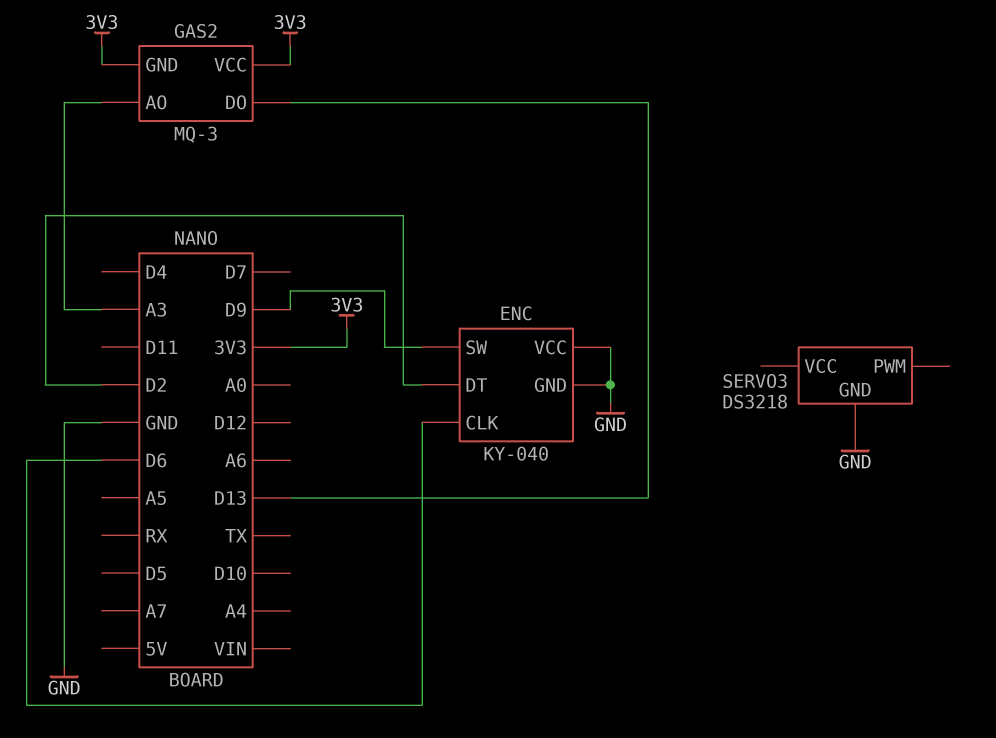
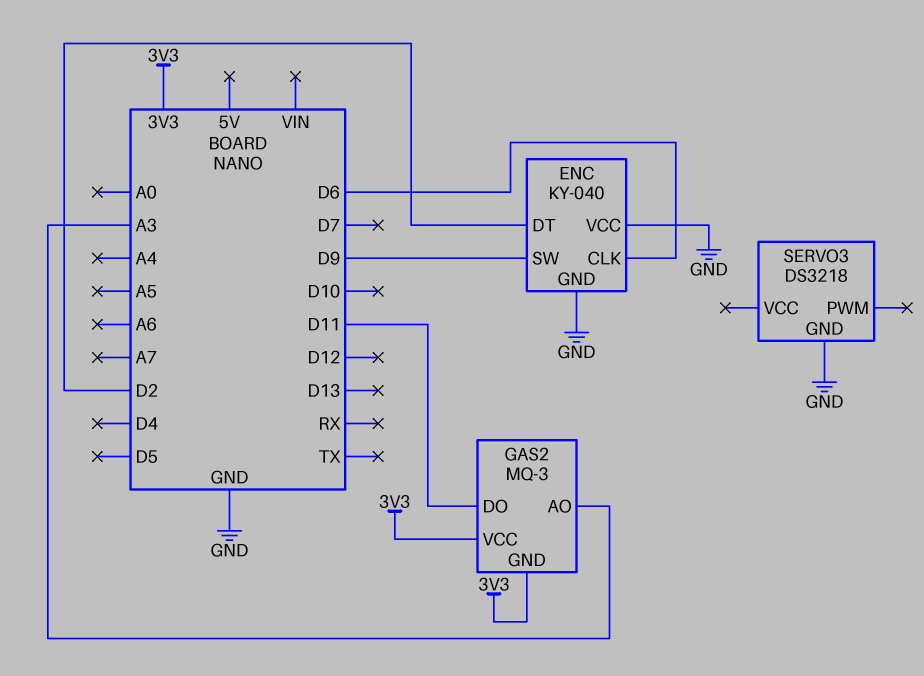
GAS2 pin DO: D13 -> D11

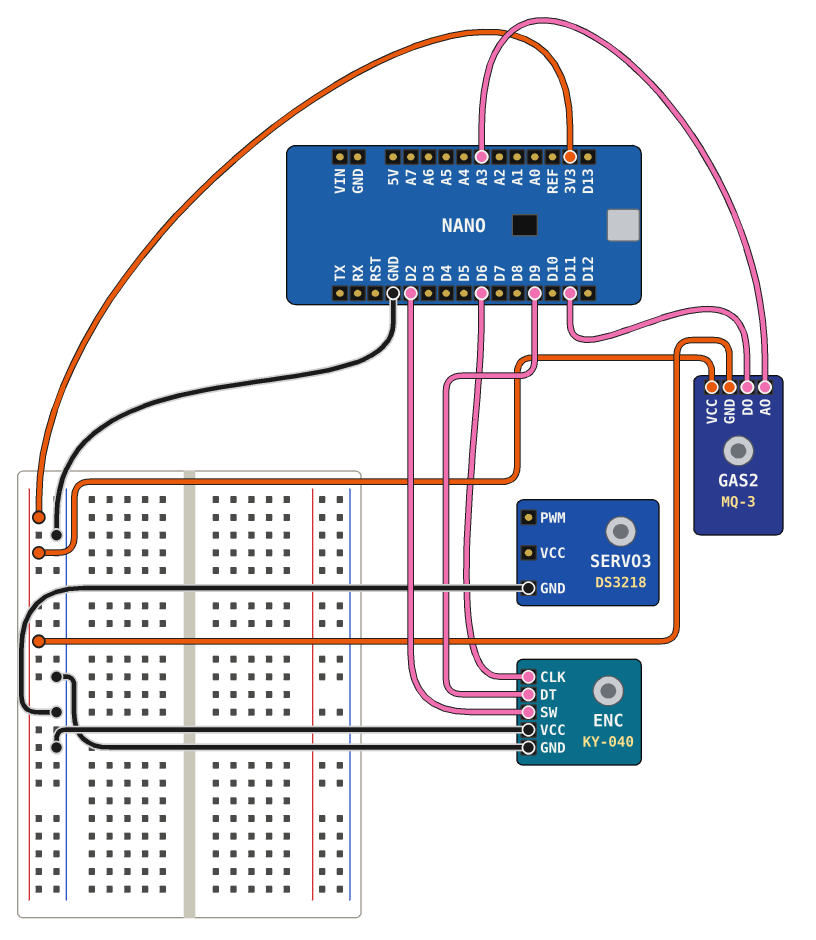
ENC pin DT: D2 -> D9
ENC pin SW: D9 -> D2

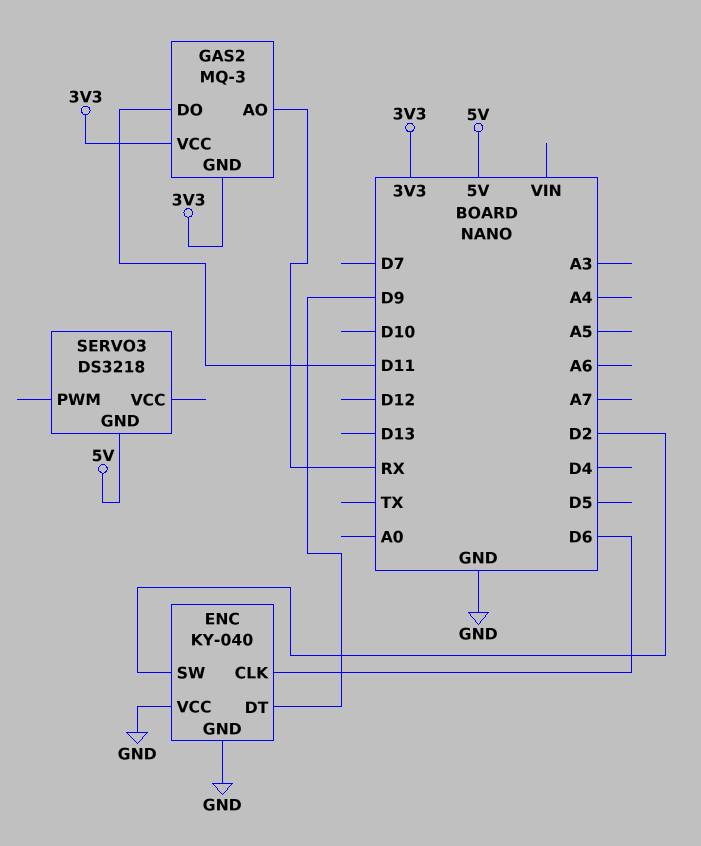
GAS2 pin AO: A3 -> RX
SERVO3 pin GND: GND -> 5V

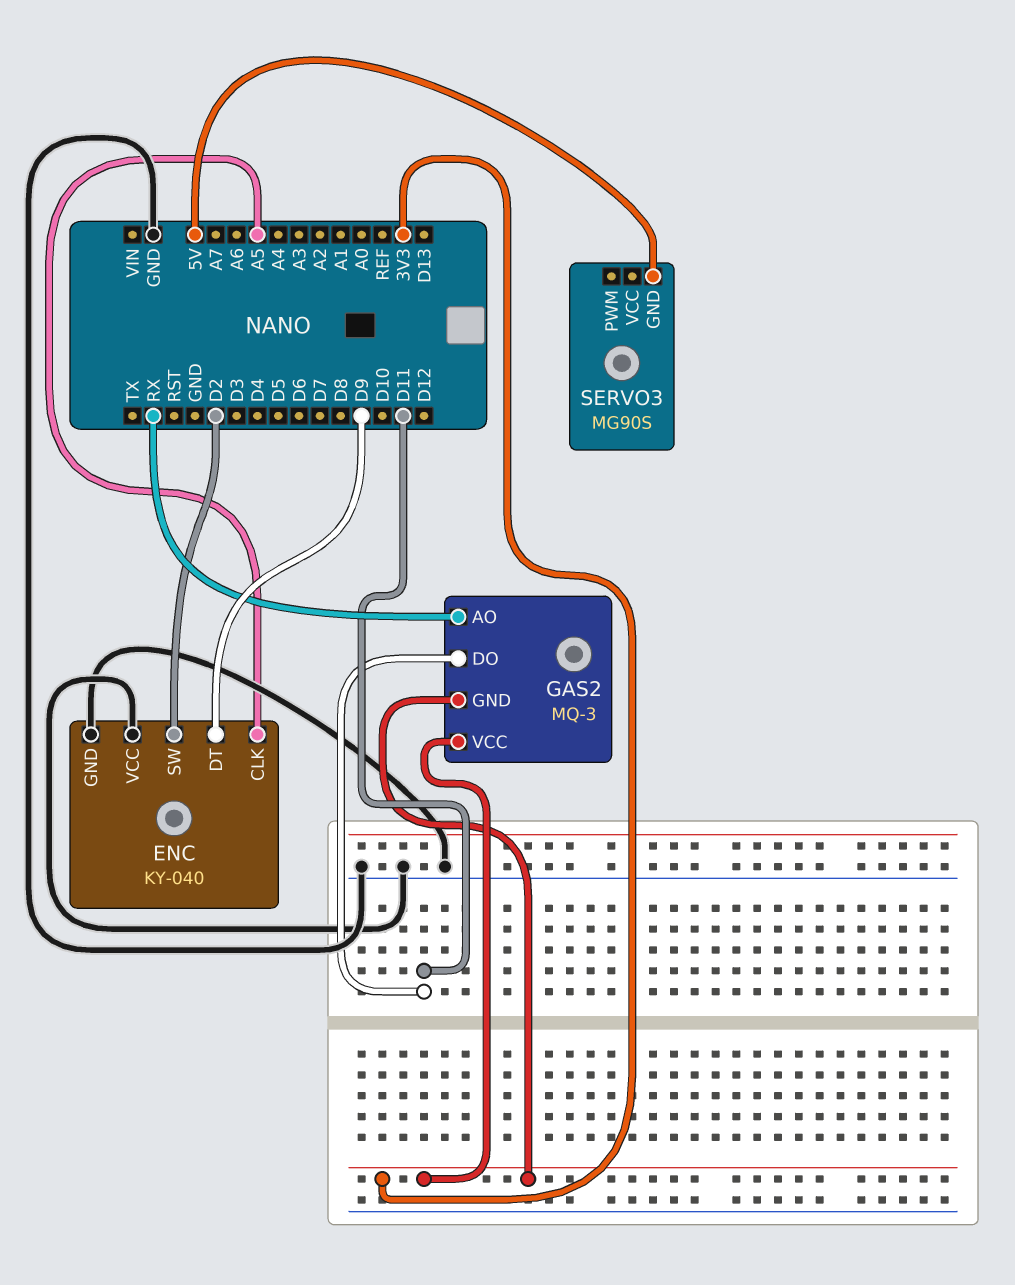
ENC pin CLK: D6 -> A5
SERVO3: DS3218 -> MG90S

